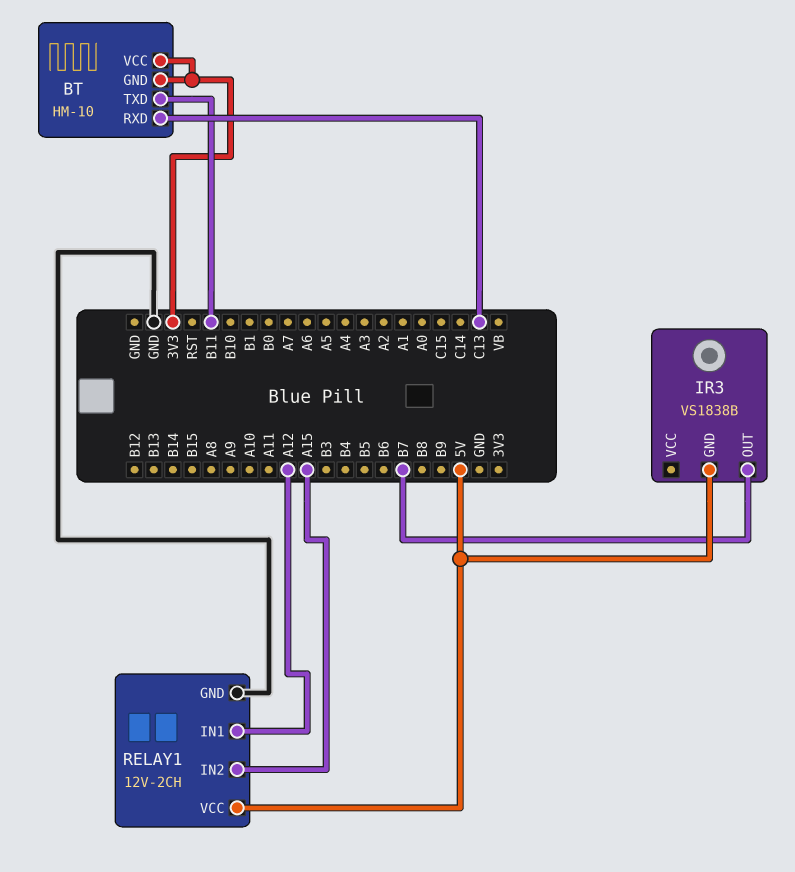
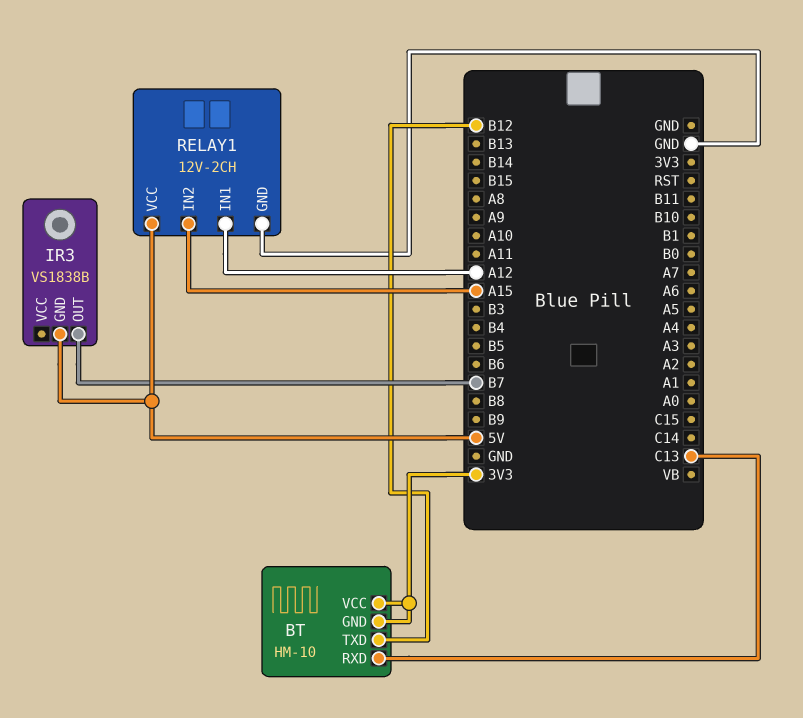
BT pin TXD: B11 -> B12

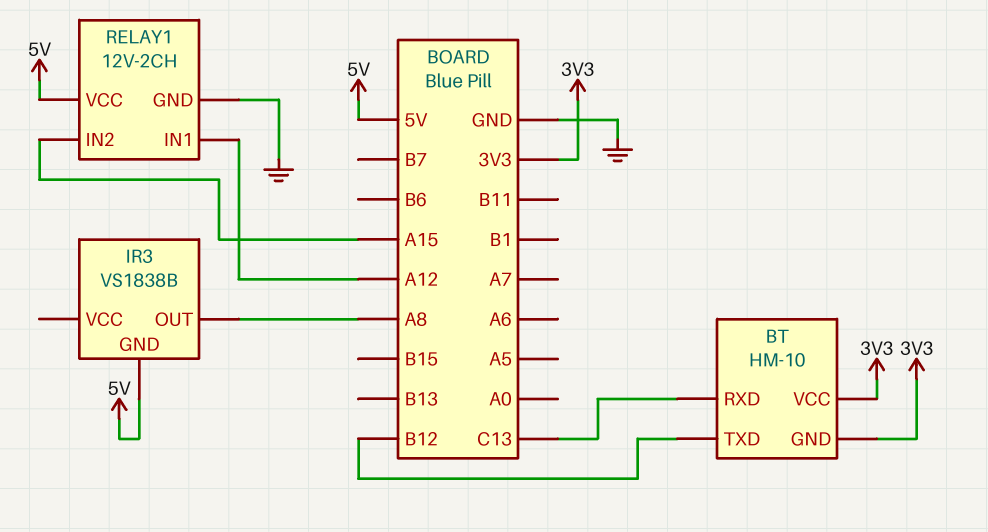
IR3 pin OUT: B7 -> A8

